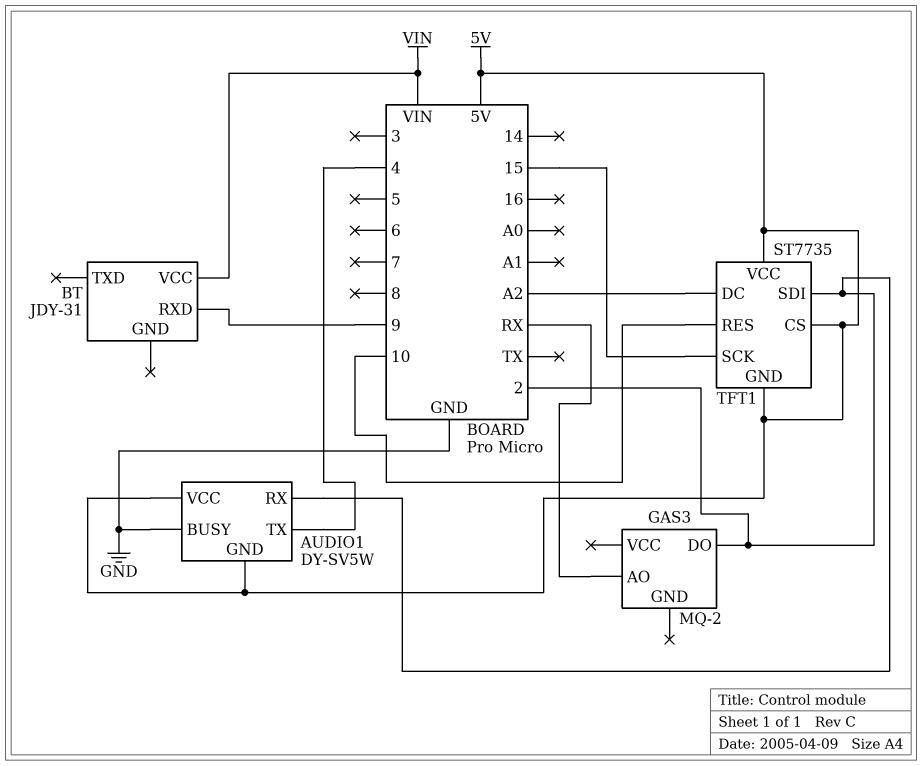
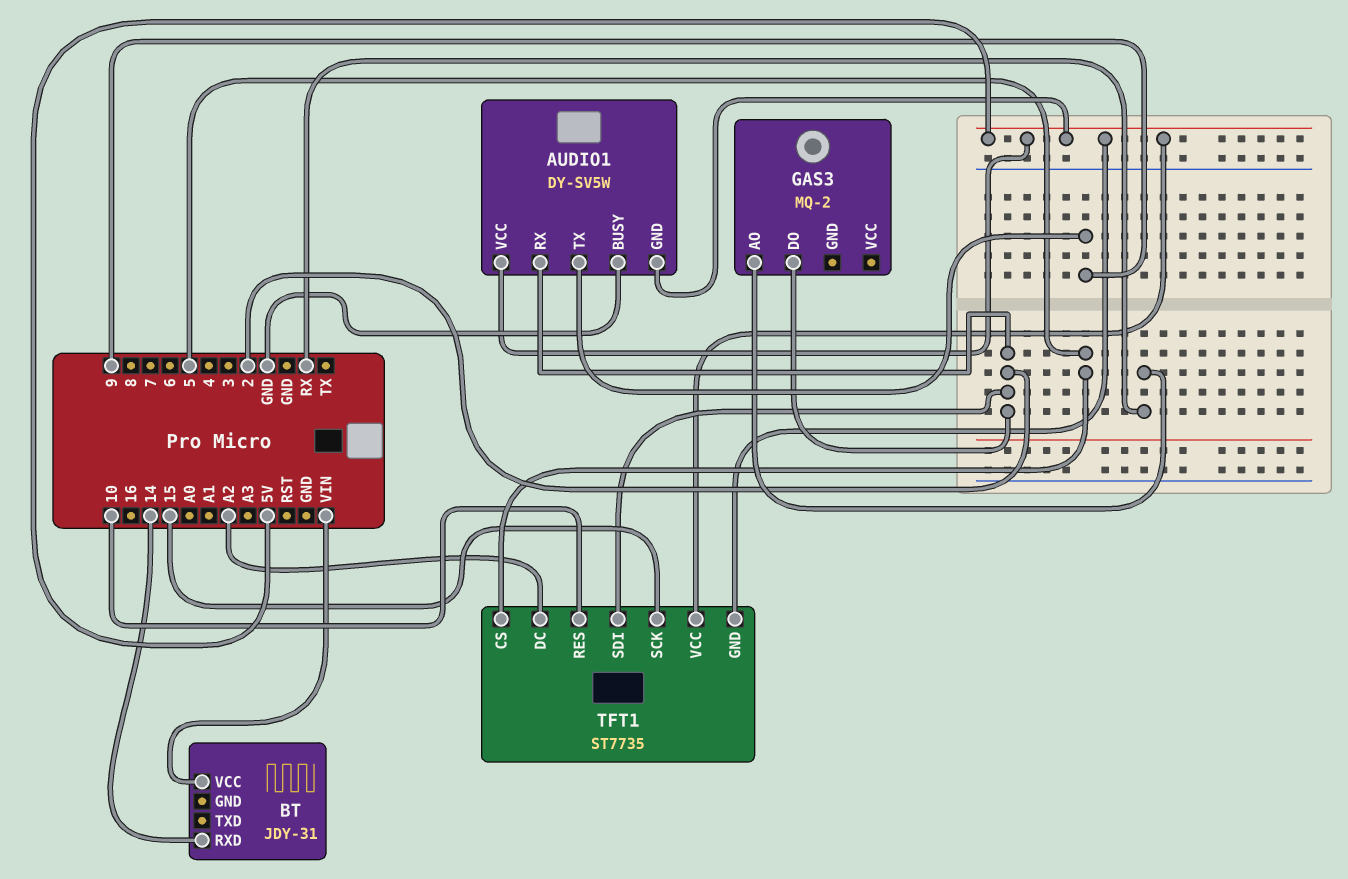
AUDIO1 pin TX: 4 -> 9
BT pin RXD: 9 -> 14
TFT1 pin CS: 5V -> 5

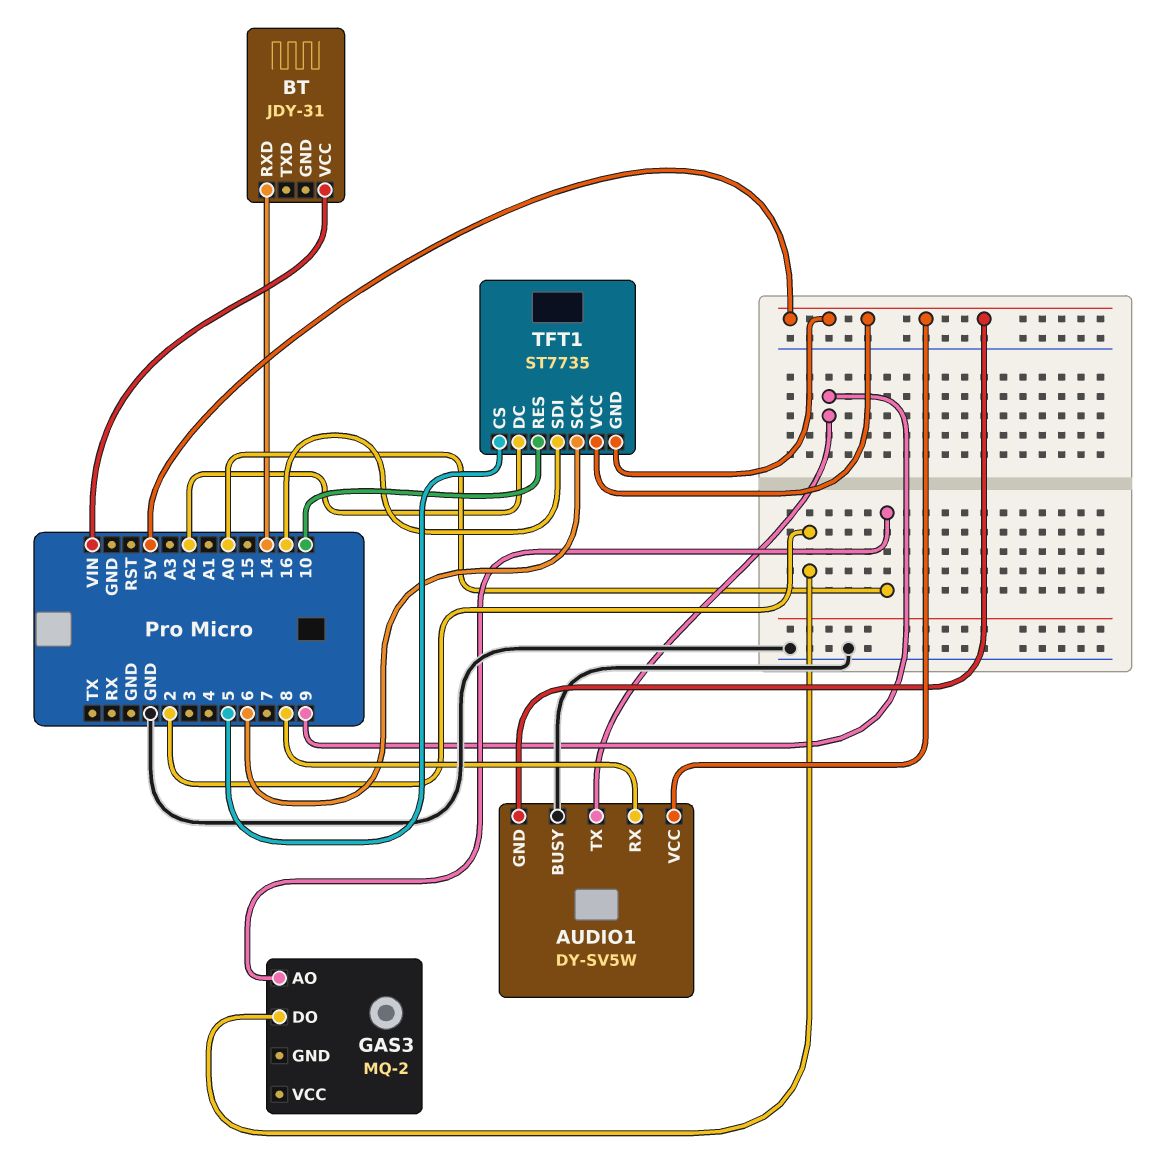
AUDIO1 pin RX: 2 -> 8
GAS3 pin AO: RX -> A0
TFT1 pin SCK: 15 -> 6
TFT1 pin SDI: 2 -> 16

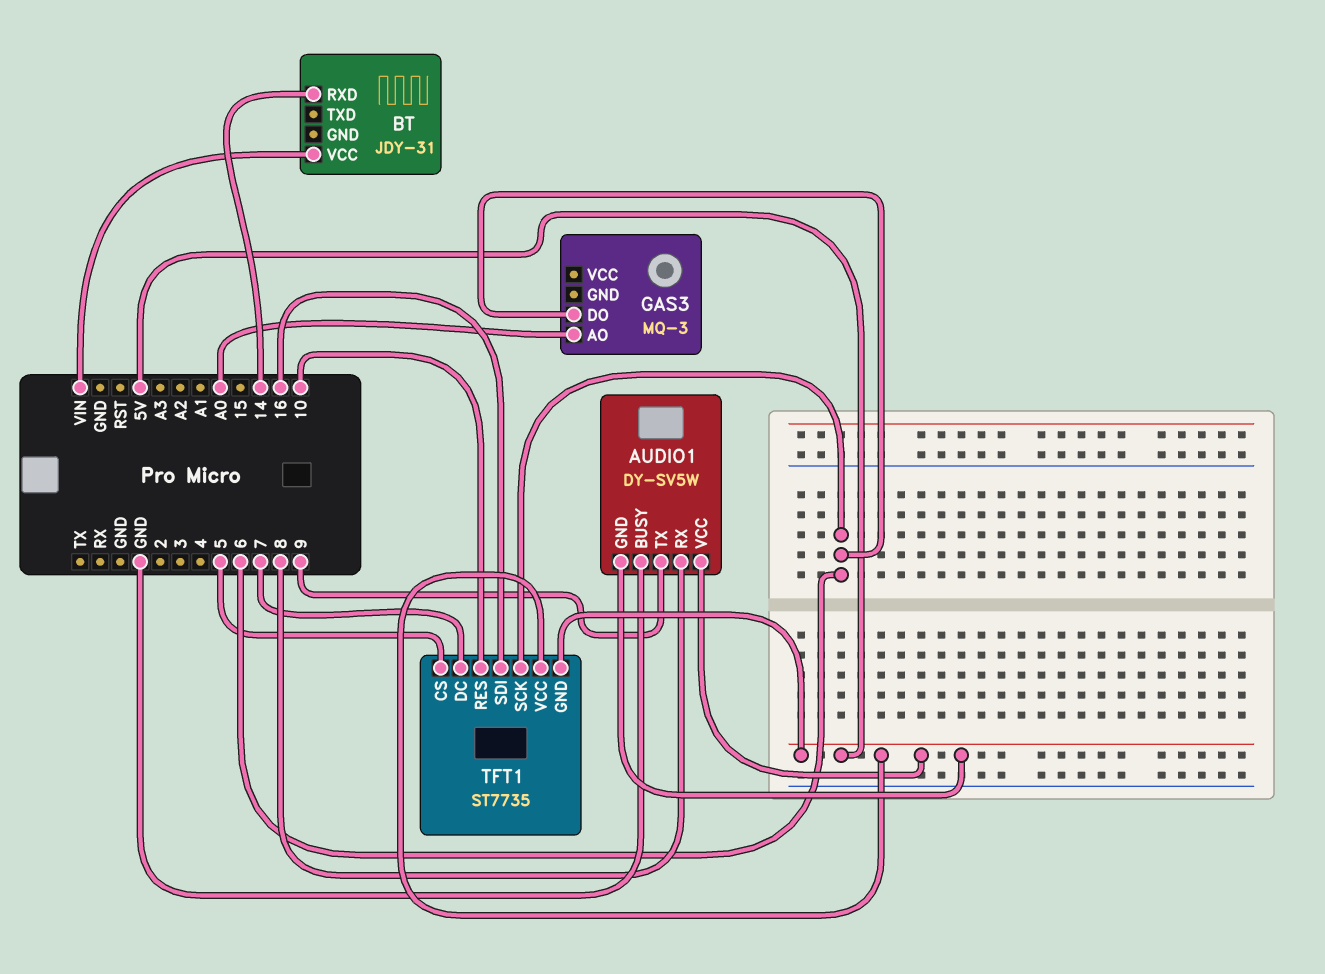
GAS3: MQ-2 -> MQ-3
GAS3 pin DO: 2 -> 6
TFT1 pin DC: A2 -> 7

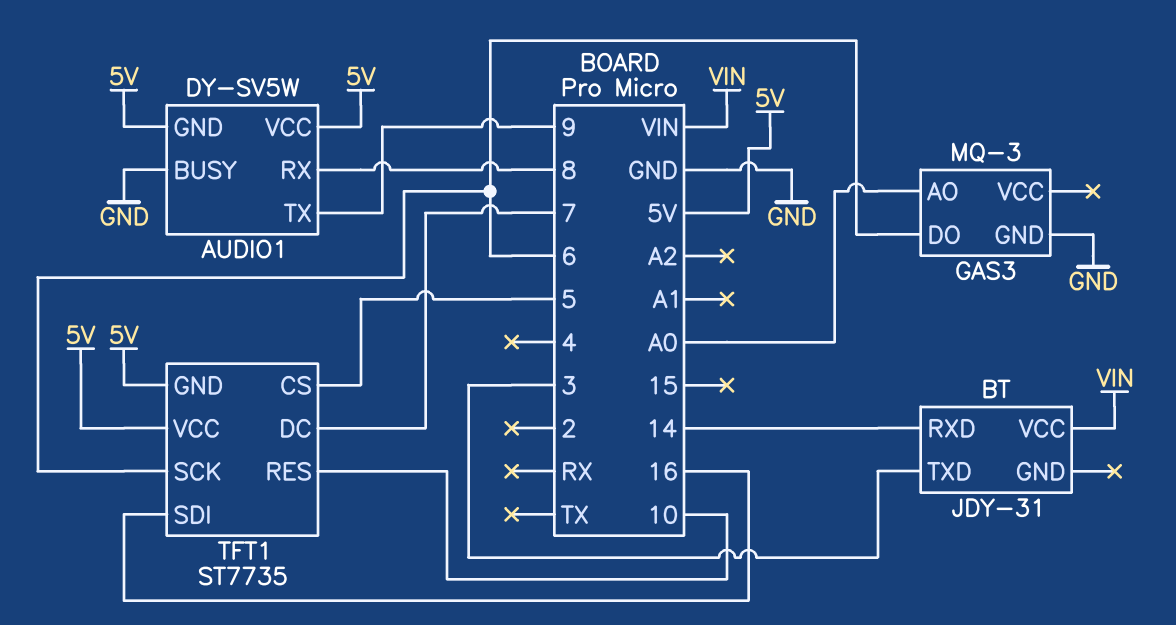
BT pin TXD: none -> 3
GAS3 pin GND: none -> GND

